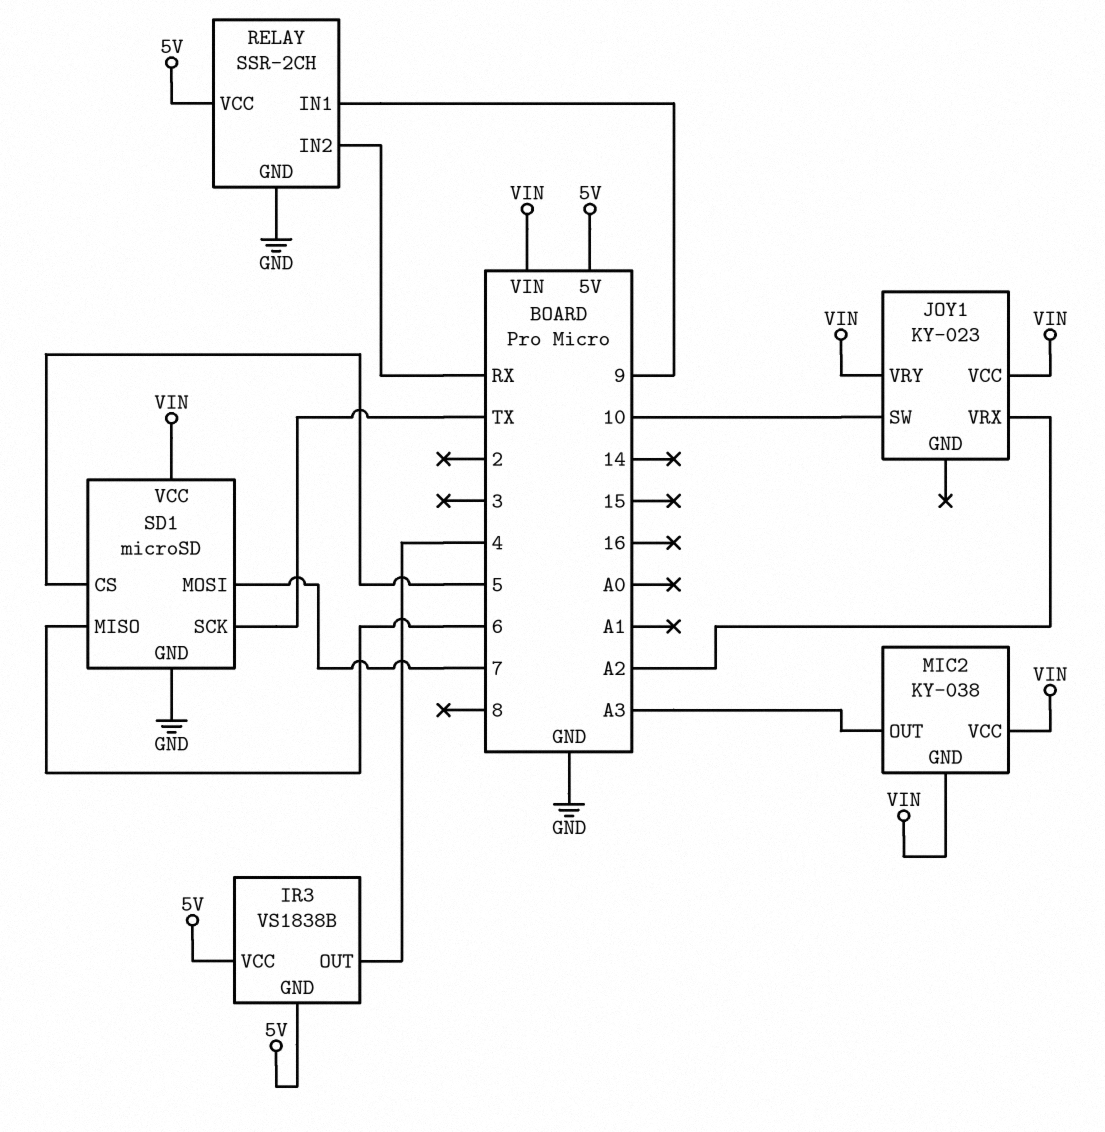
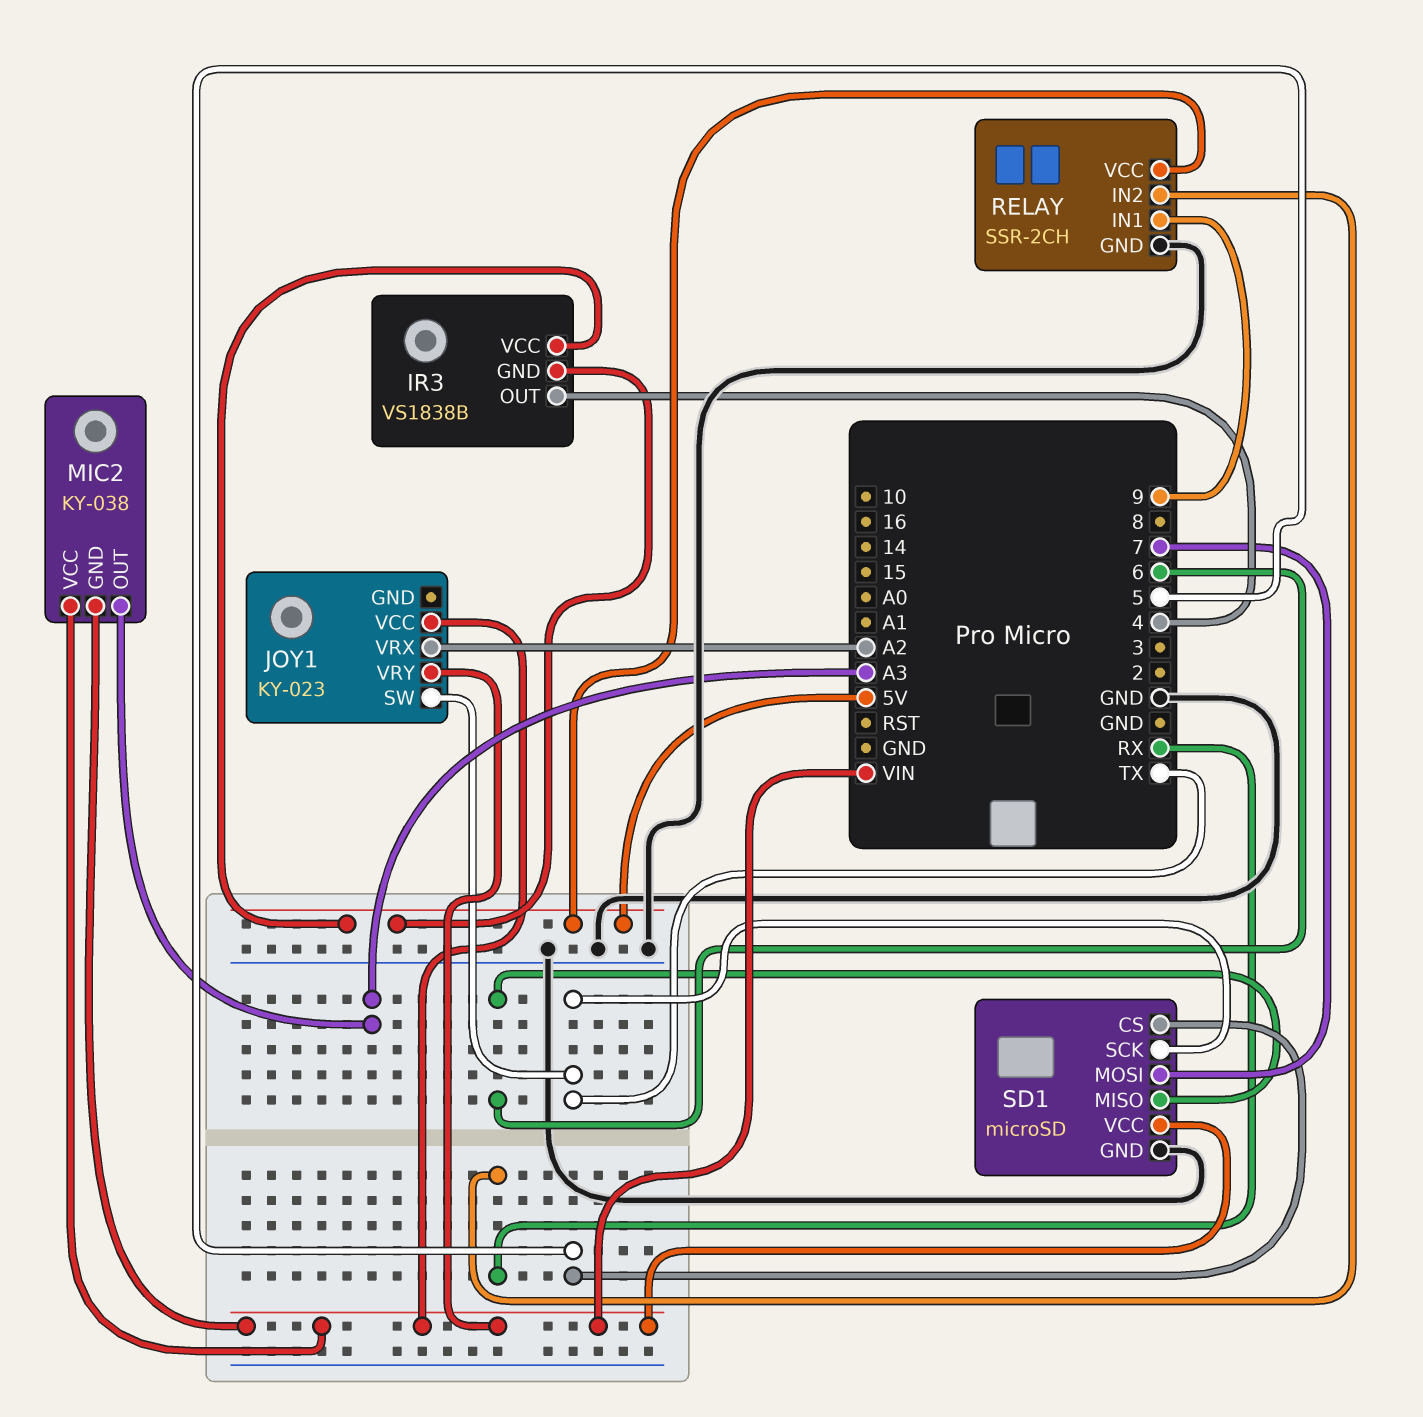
JOY1 pin SW: 10 -> TX

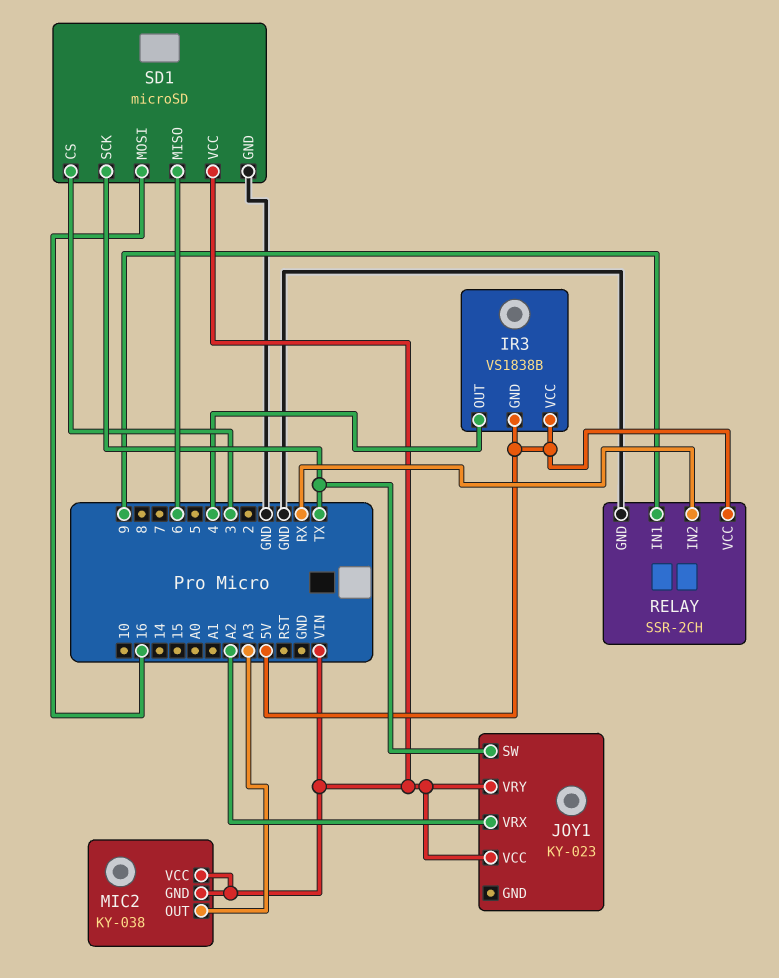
SD1 pin CS: 5 -> 3
SD1 pin MOSI: 7 -> 16

